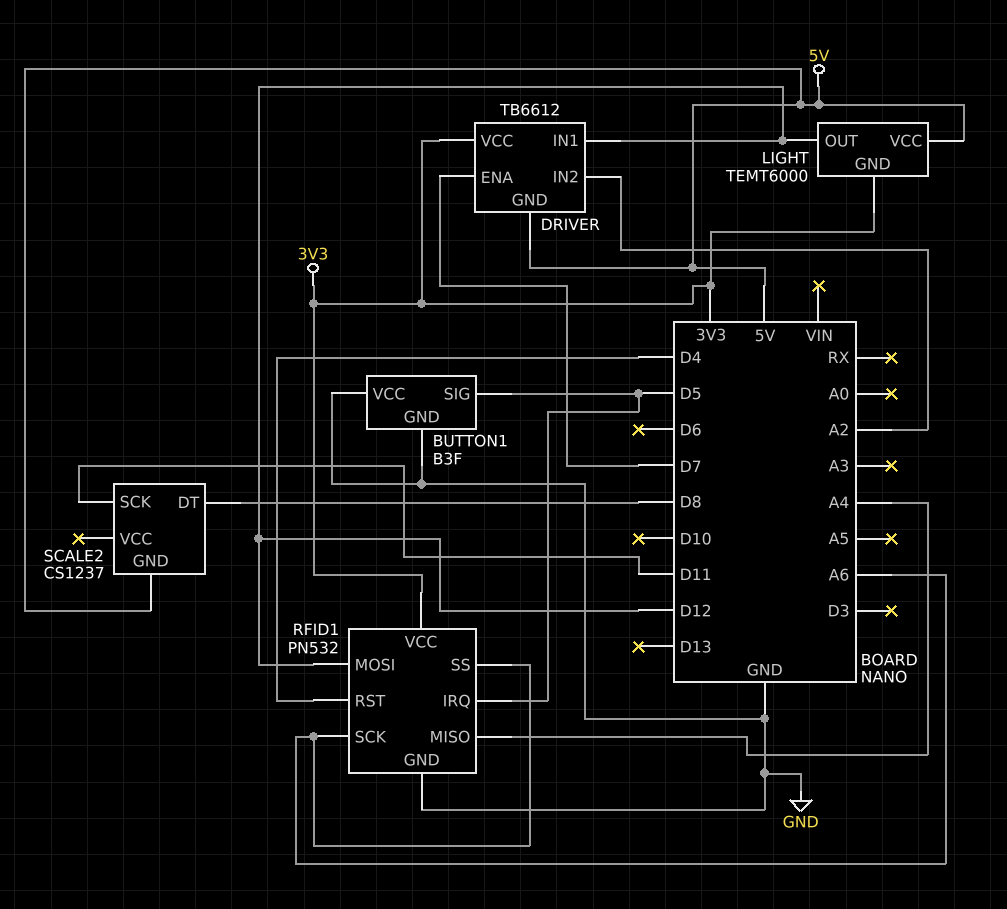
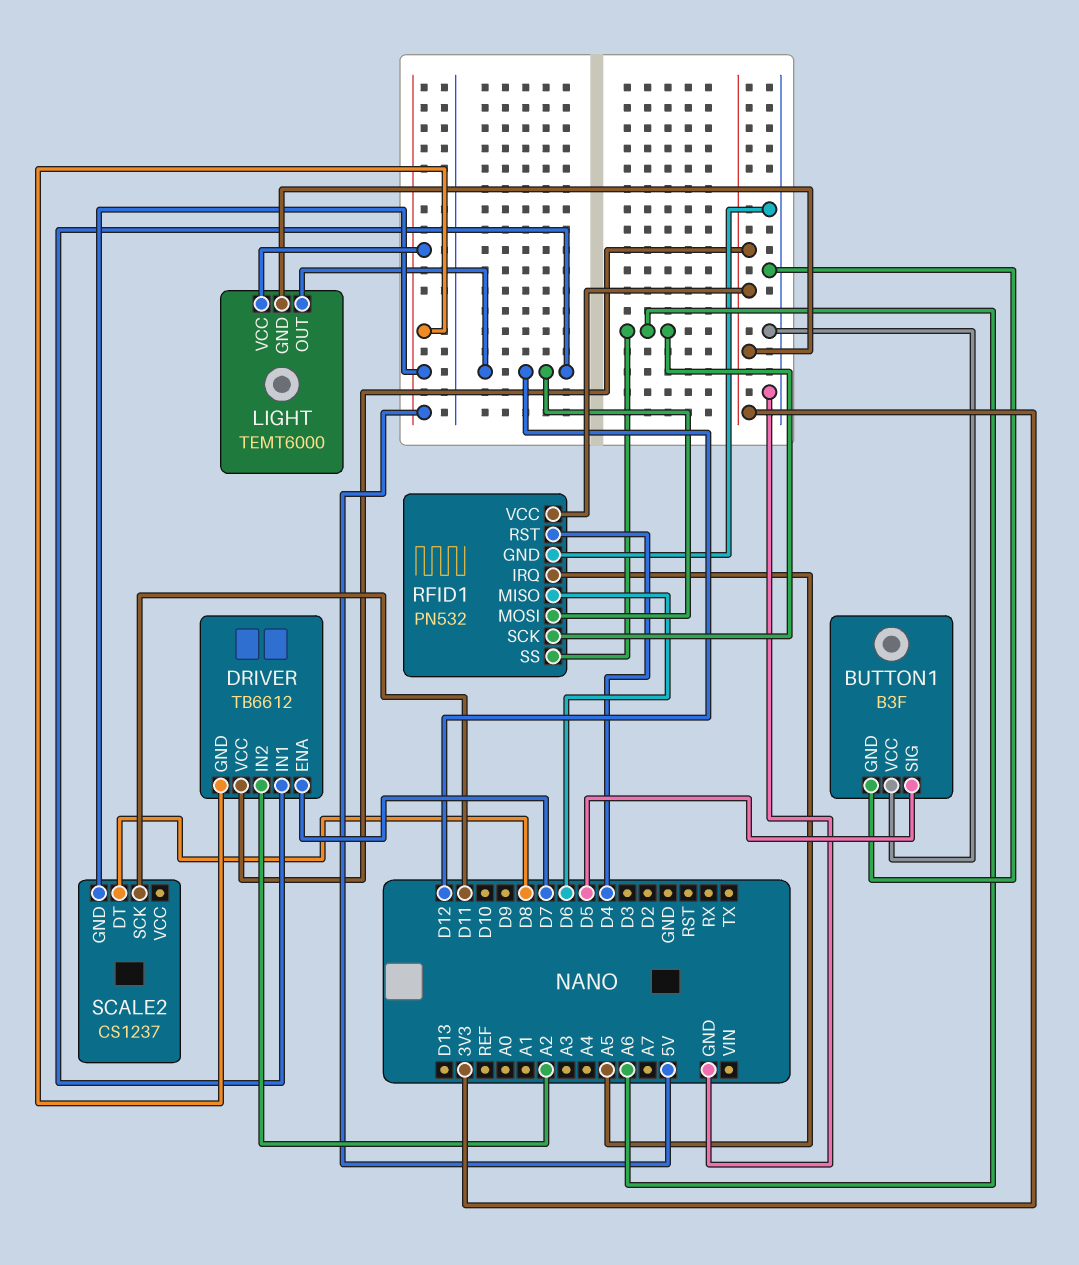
RFID1 pin IRQ: D5 -> A5
RFID1 pin MISO: A4 -> D6

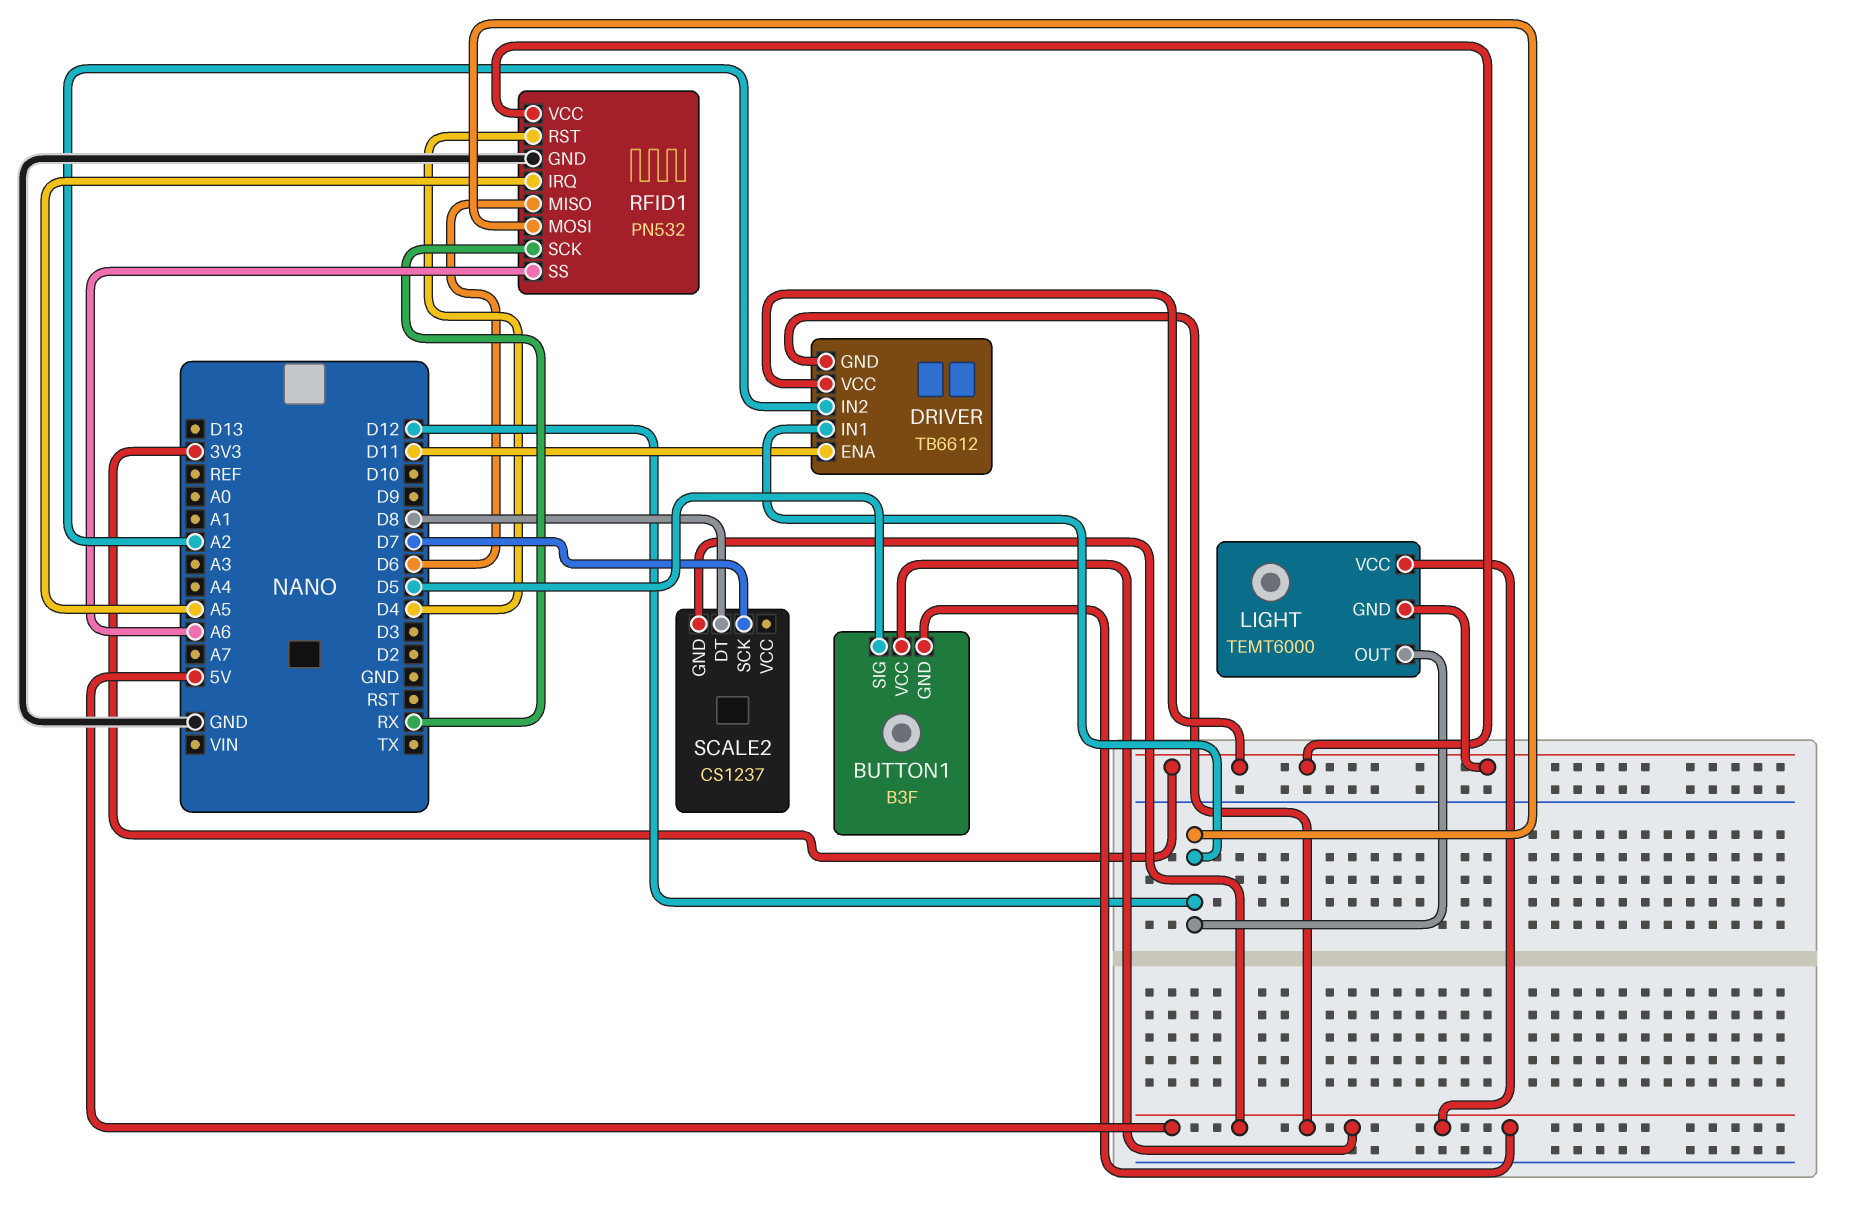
BUTTON1 pin GND: GND -> 5V
BUTTON1 pin VCC: GND -> 5V
DRIVER pin ENA: D7 -> D11
RFID1 pin SCK: A6 -> RX
SCALE2 pin SCK: D11 -> D7

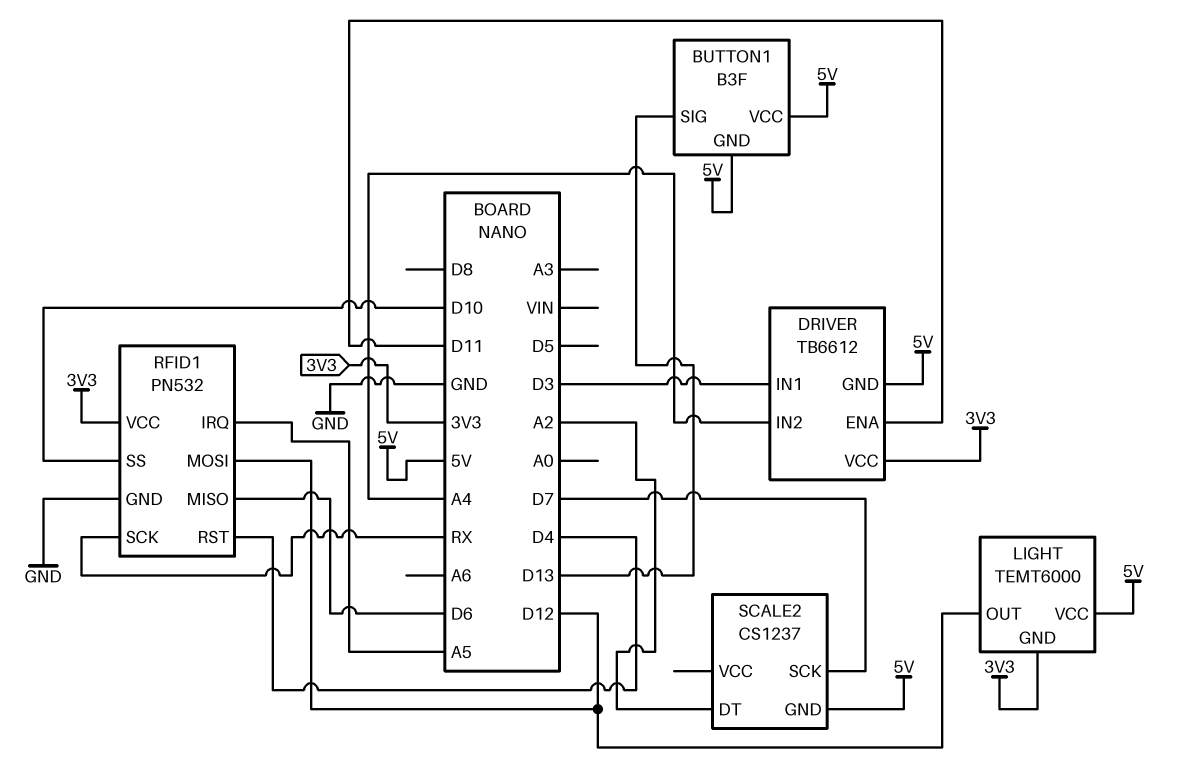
BUTTON1 pin SIG: D5 -> D13
DRIVER pin IN1: D12 -> D3
DRIVER pin IN2: A2 -> A4
RFID1 pin SS: A6 -> D10
SCALE2 pin DT: D8 -> A2

